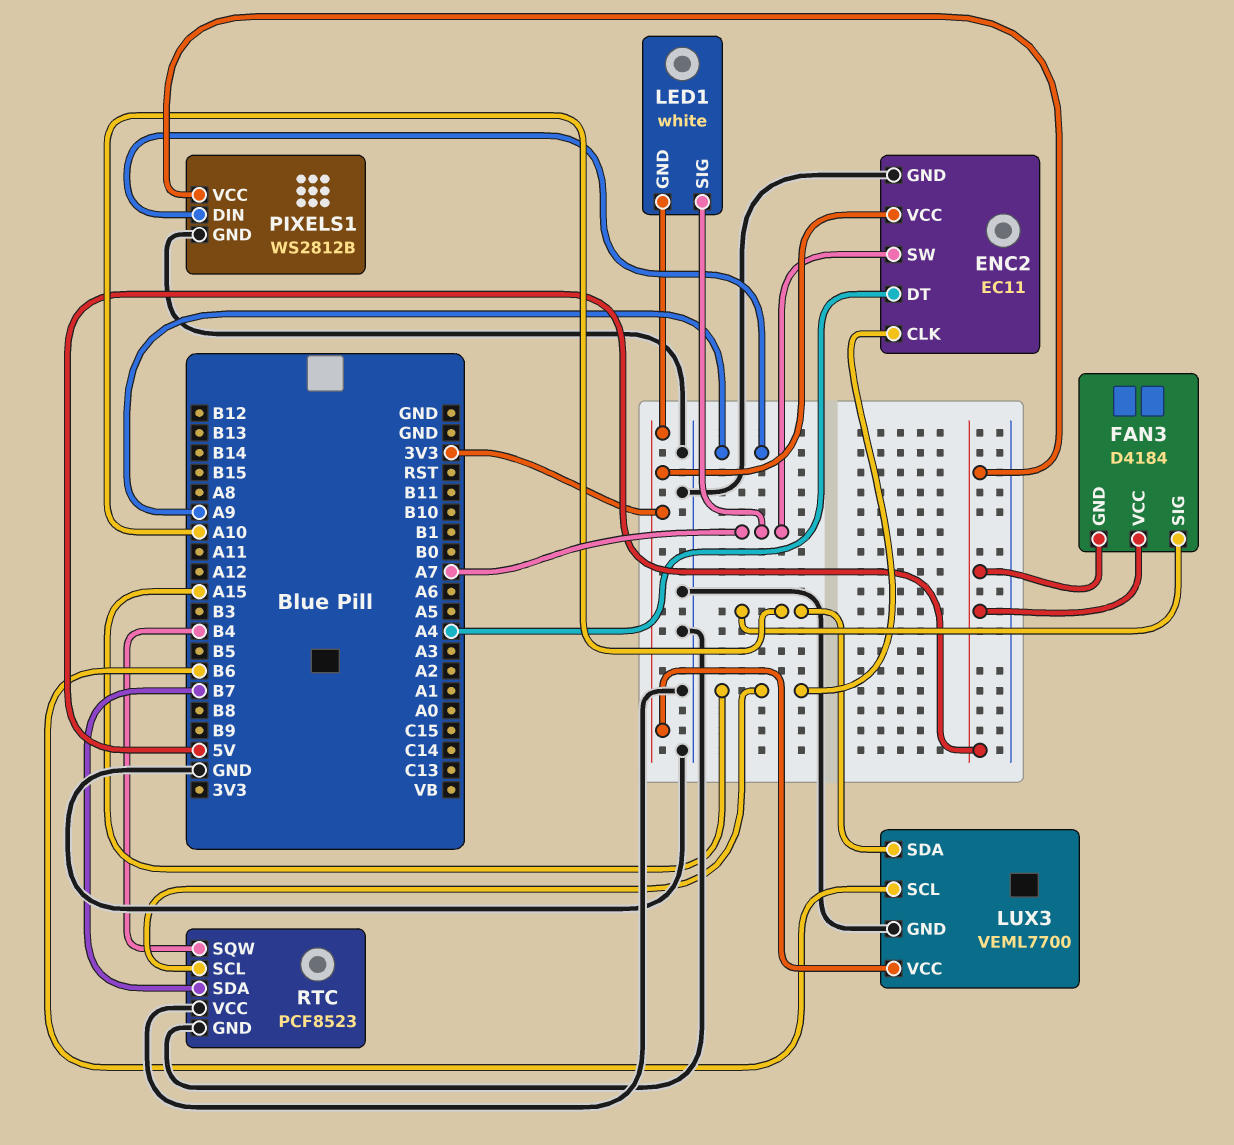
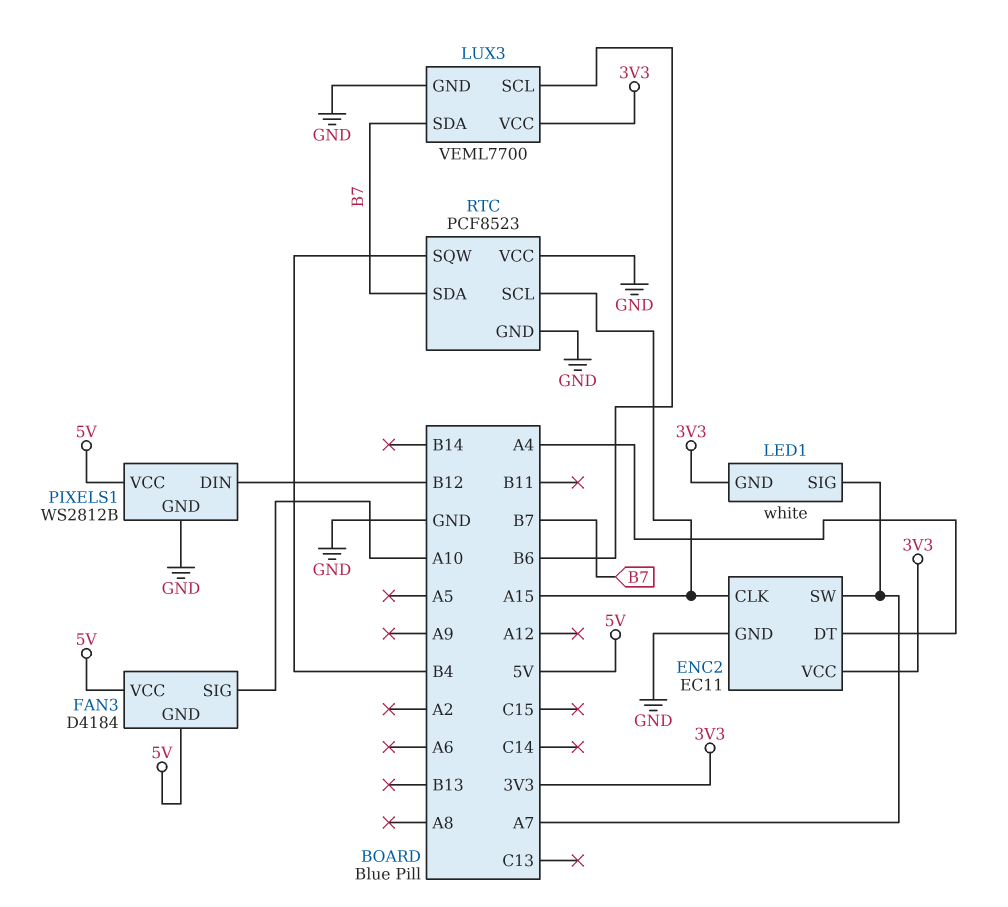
LUX3 pin SDA: A10 -> B7
PIXELS1 pin DIN: A9 -> B12

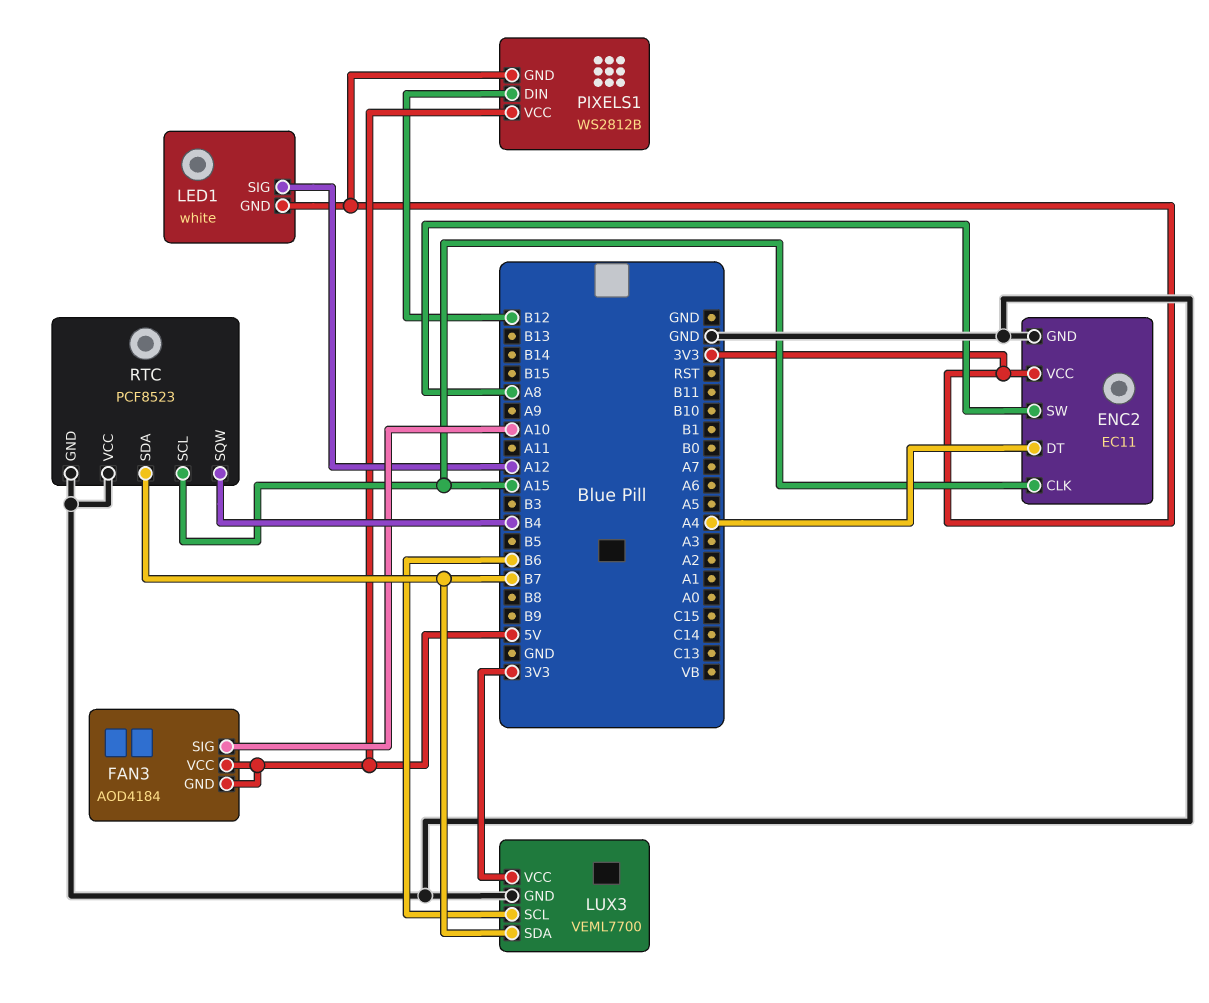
ENC2 pin SW: A7 -> A8
FAN3: D4184 -> AOD4184
LED1 pin SIG: A7 -> A12
PIXELS1 pin GND: GND -> 3V3

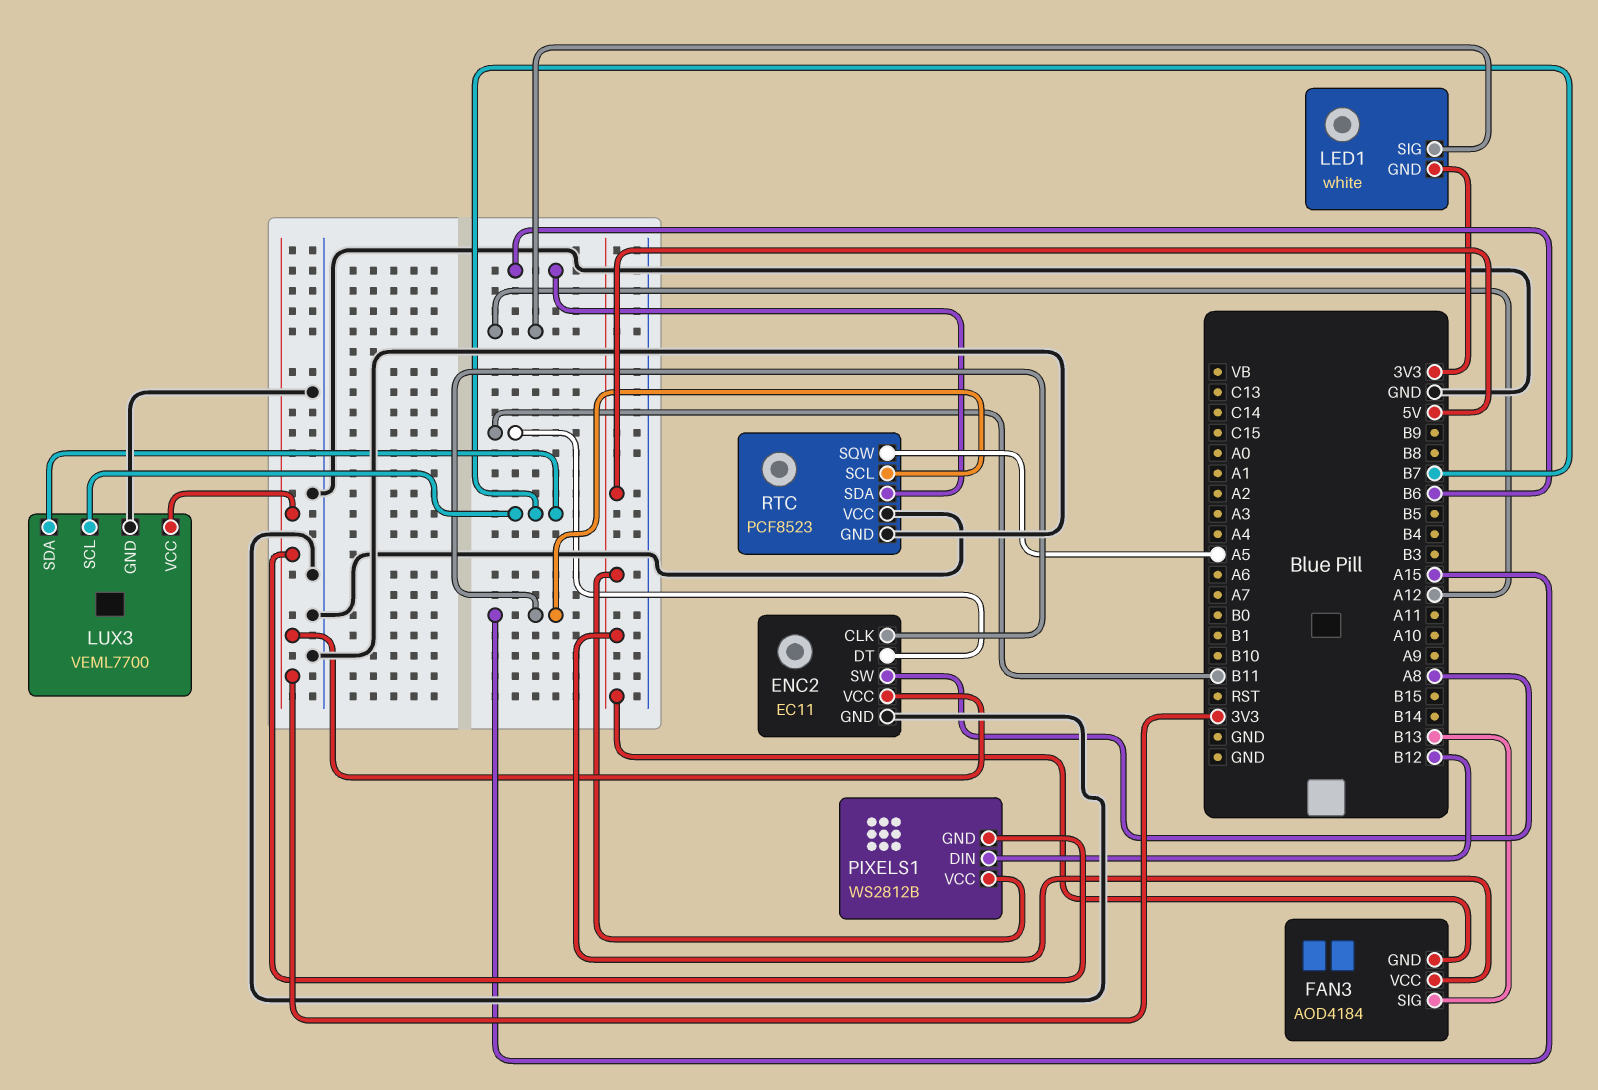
ENC2 pin DT: A4 -> B11
FAN3 pin SIG: A10 -> B13
LUX3 pin SCL: B6 -> B7
RTC pin SDA: B7 -> B6
RTC pin SQW: B4 -> A5

